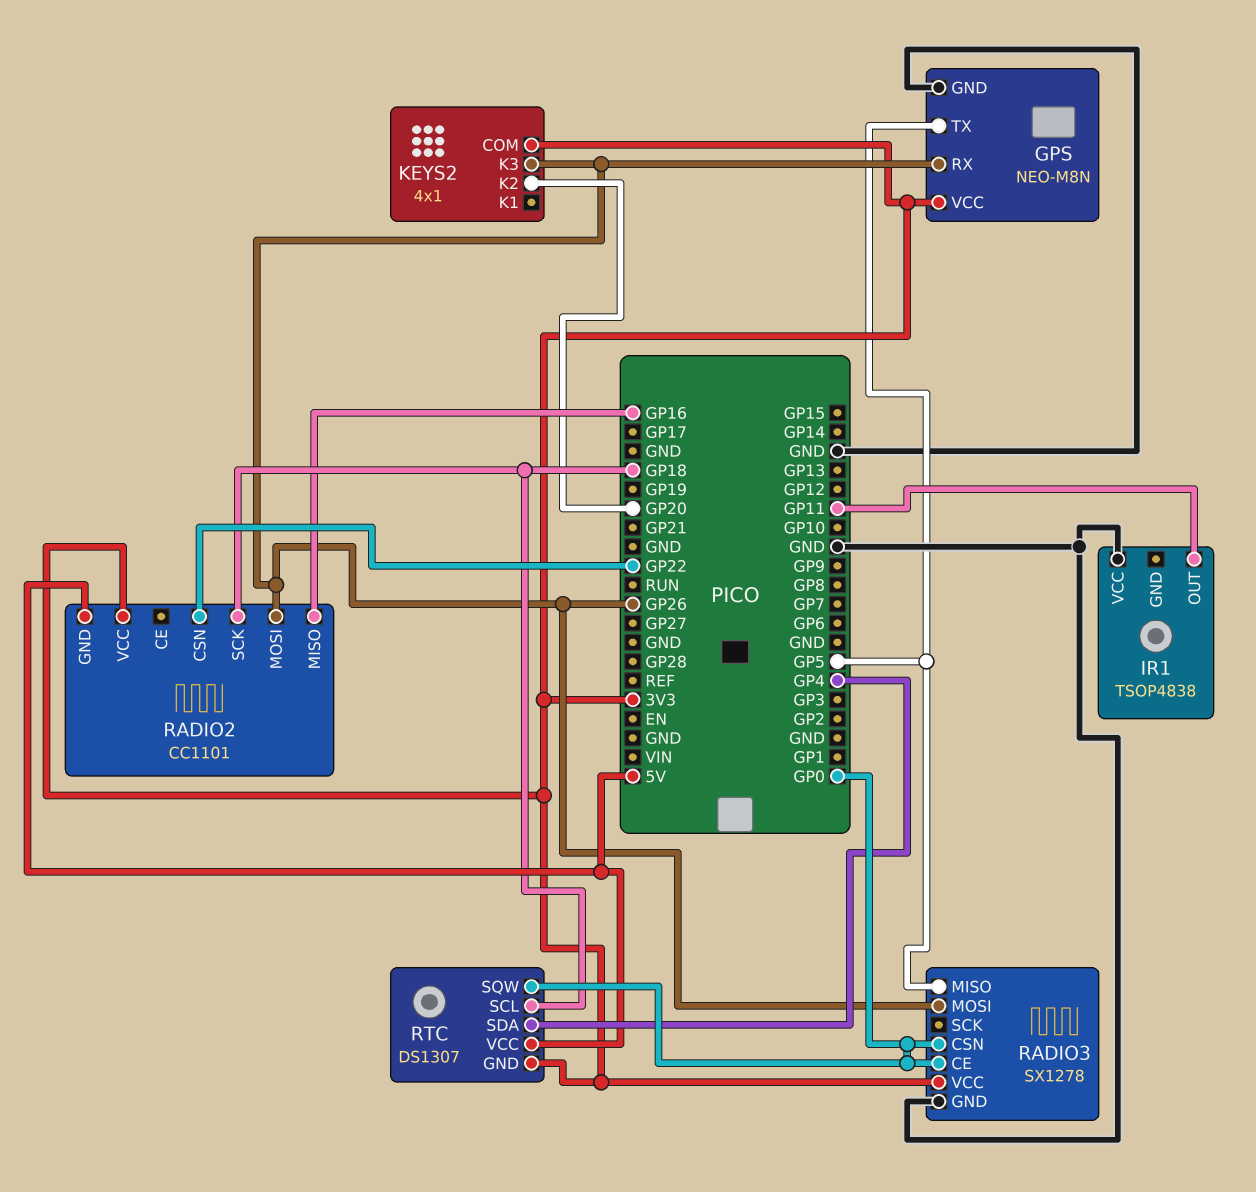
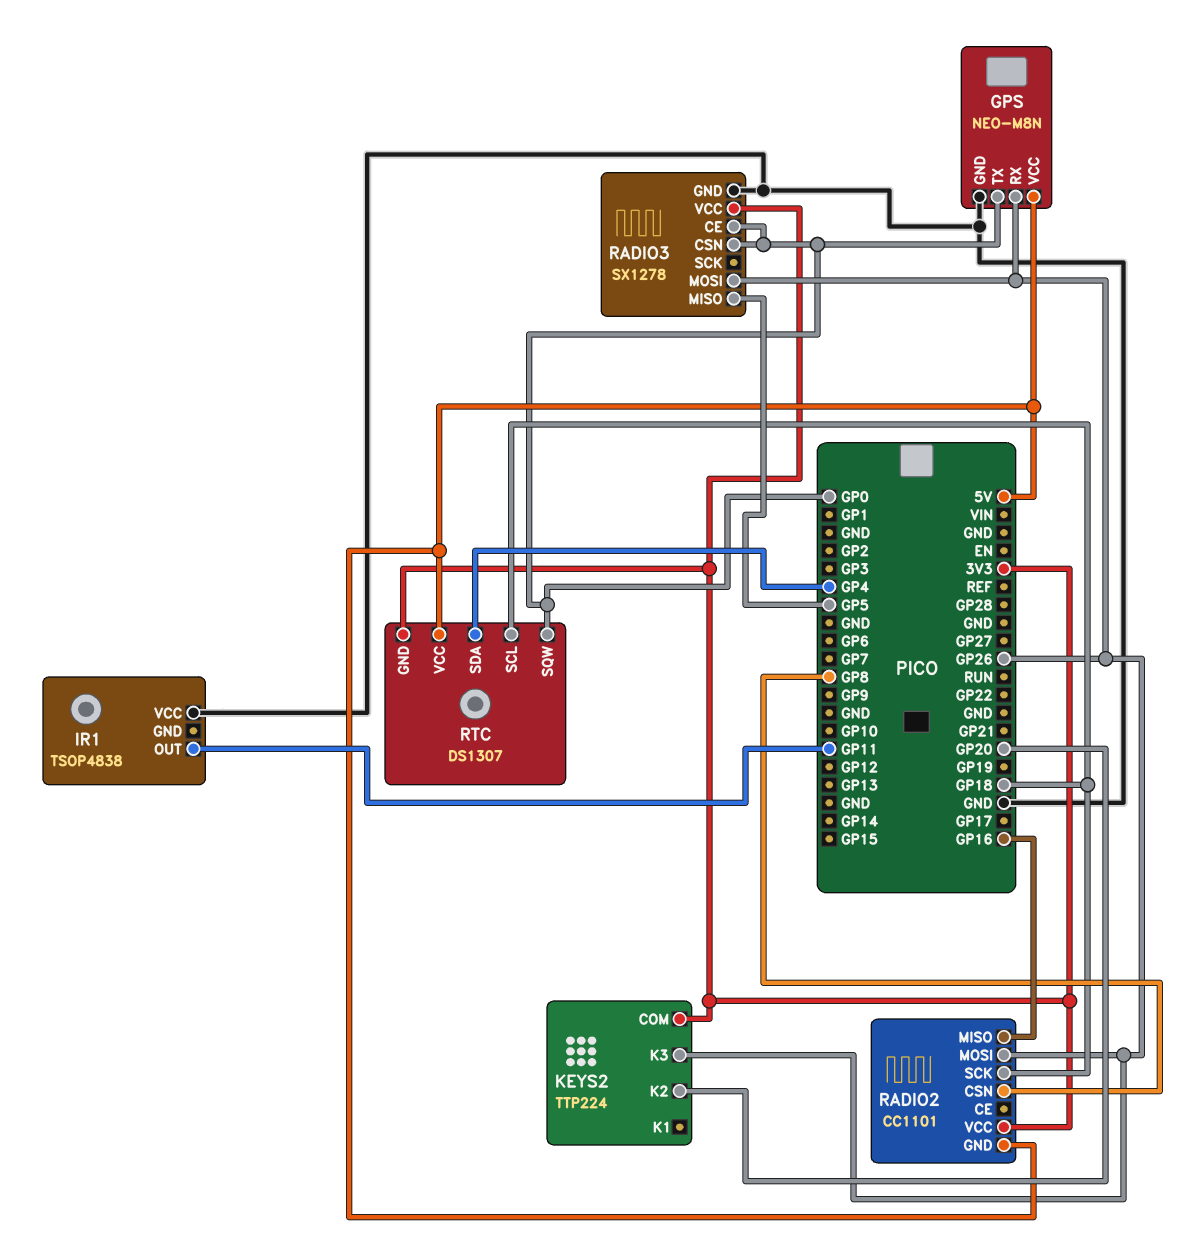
GPS pin TX: GP5 -> GP0
GPS pin VCC: 3V3 -> 5V
KEYS2: 4x1 -> TTP224
RADIO2 pin CSN: GP22 -> GP8

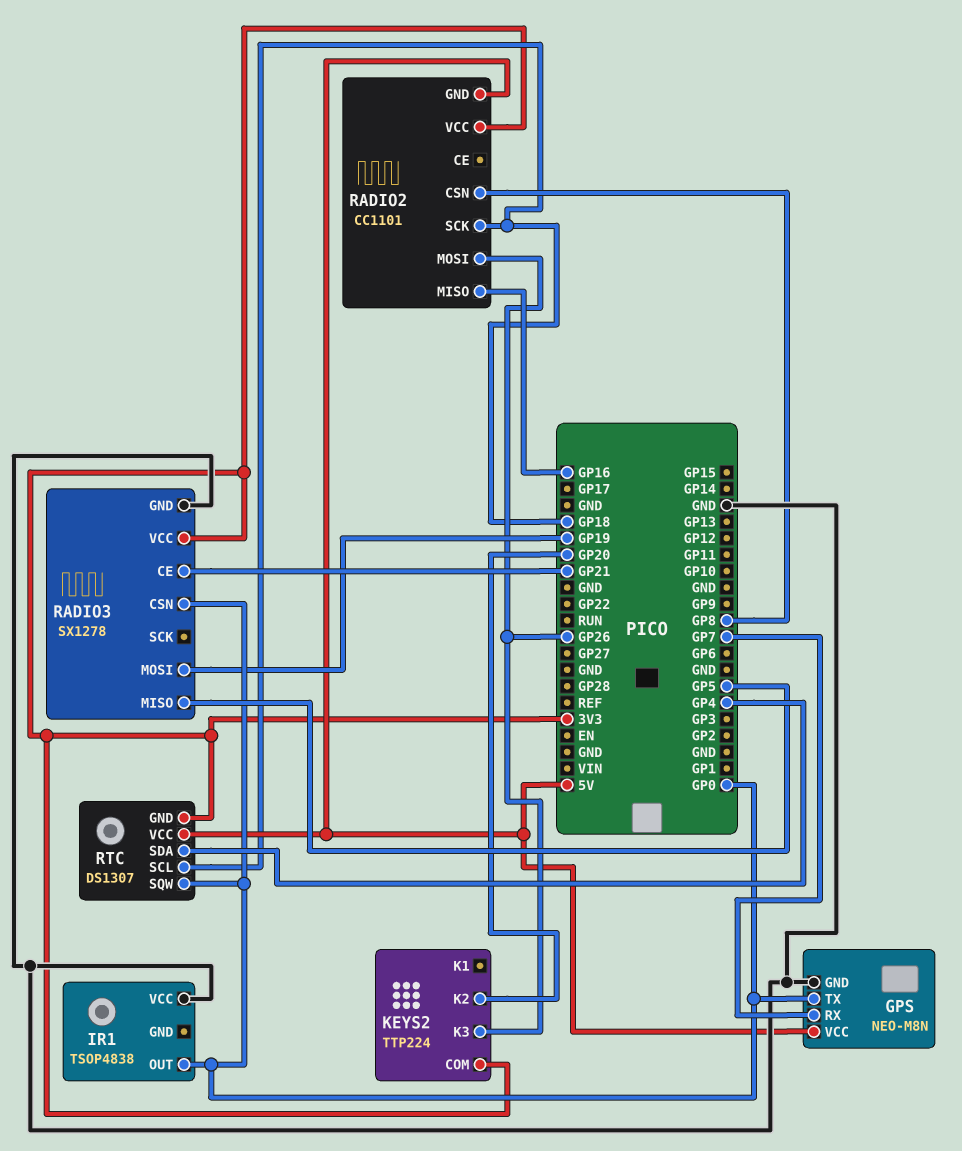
GPS pin RX: GP26 -> GP7
IR1 pin OUT: GP11 -> GP0
RADIO3 pin CE: GP0 -> GP21
RADIO3 pin MOSI: GP26 -> GP19

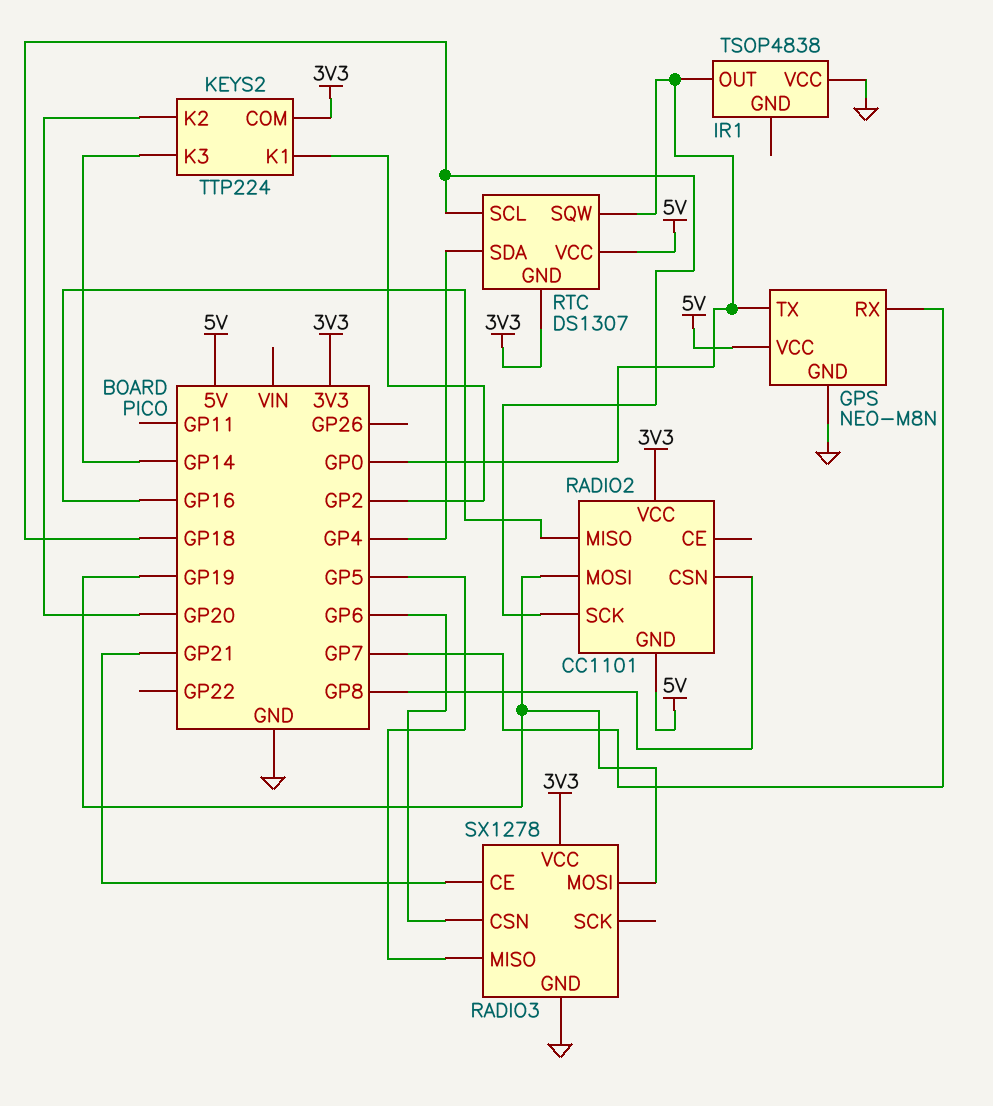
KEYS2 pin K1: none -> GP2
KEYS2 pin K3: GP26 -> GP14
RADIO2 pin MOSI: GP26 -> GP19
RADIO3 pin CSN: GP0 -> GP6

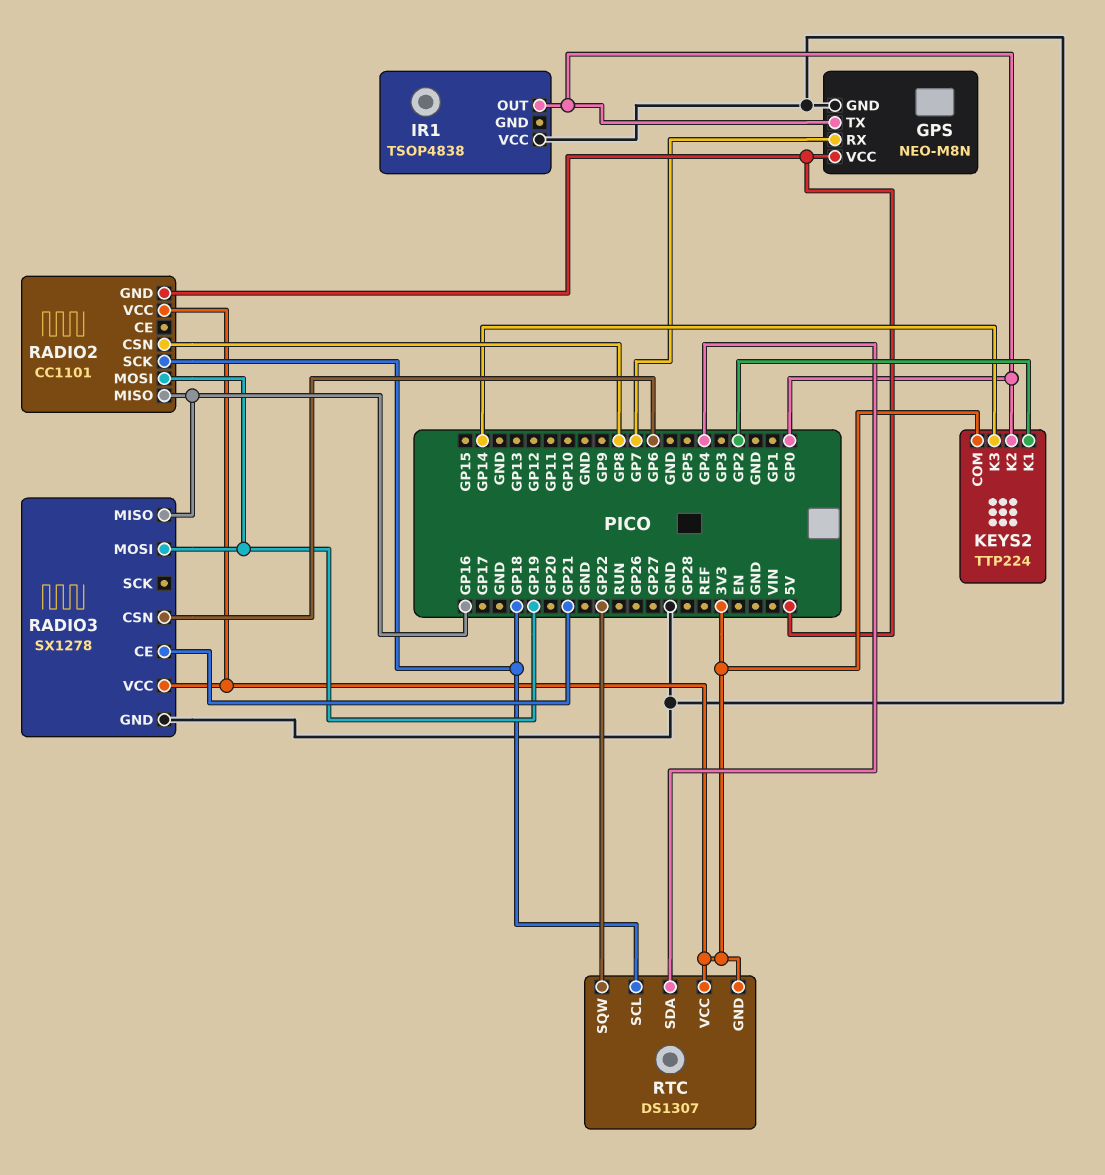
KEYS2 pin K2: GP20 -> GP0
RADIO3 pin MISO: GP5 -> GP16
RTC pin SQW: GP0 -> GP22
RTC pin VCC: 5V -> 3V3

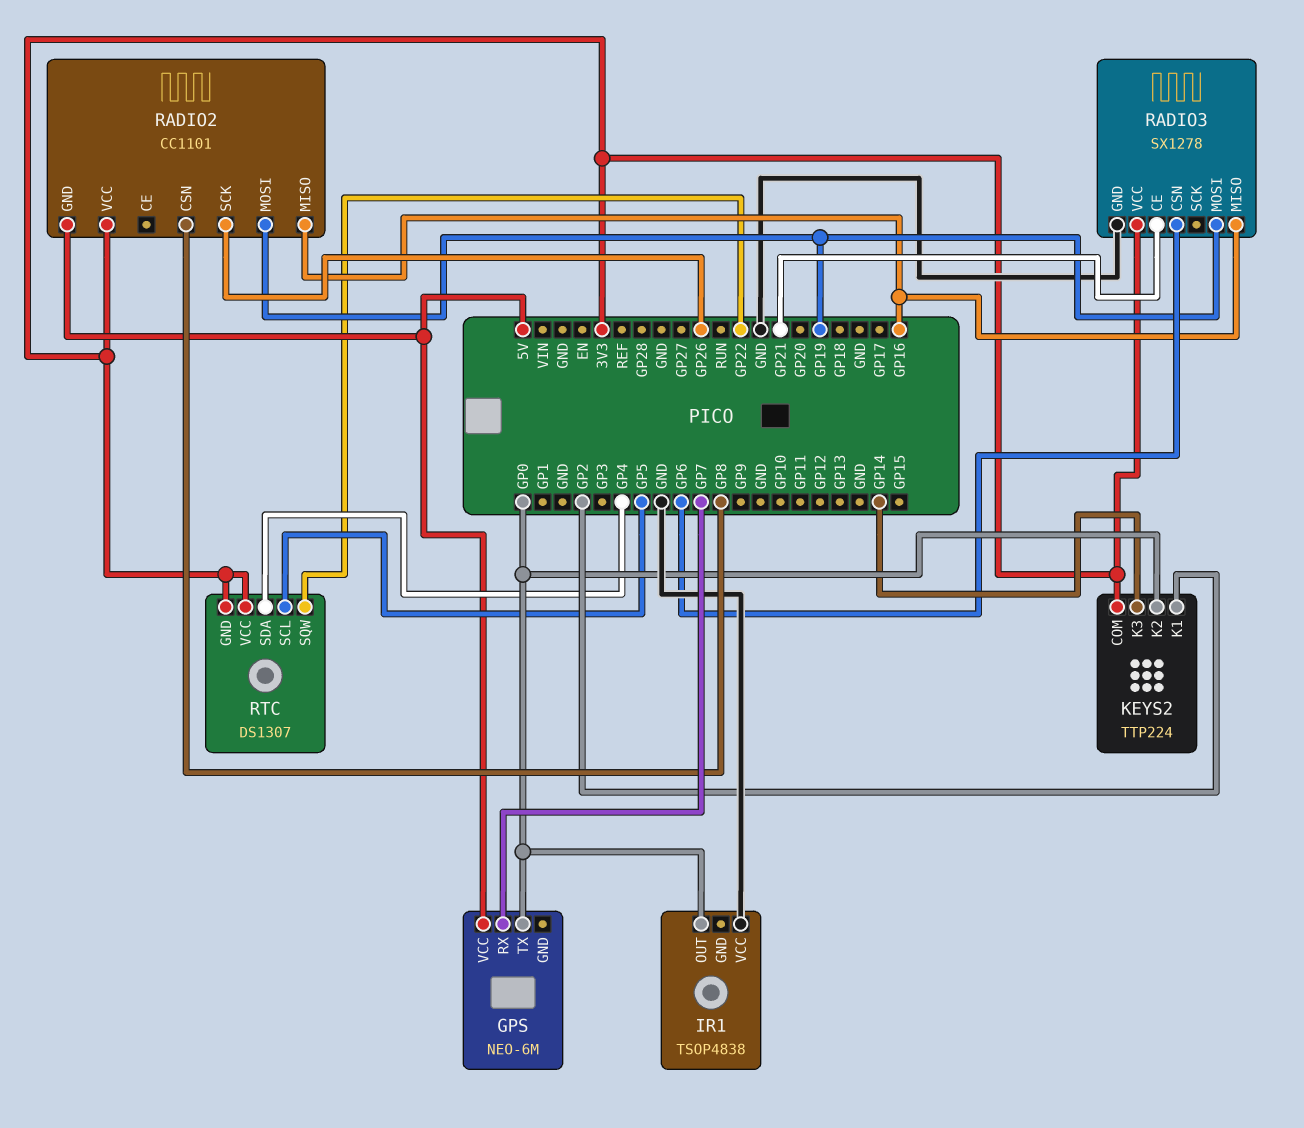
GPS: NEO-M8N -> NEO-6M
GPS pin GND: GND -> none
RADIO2 pin SCK: GP18 -> GP26
RTC pin SCL: GP18 -> GP5

